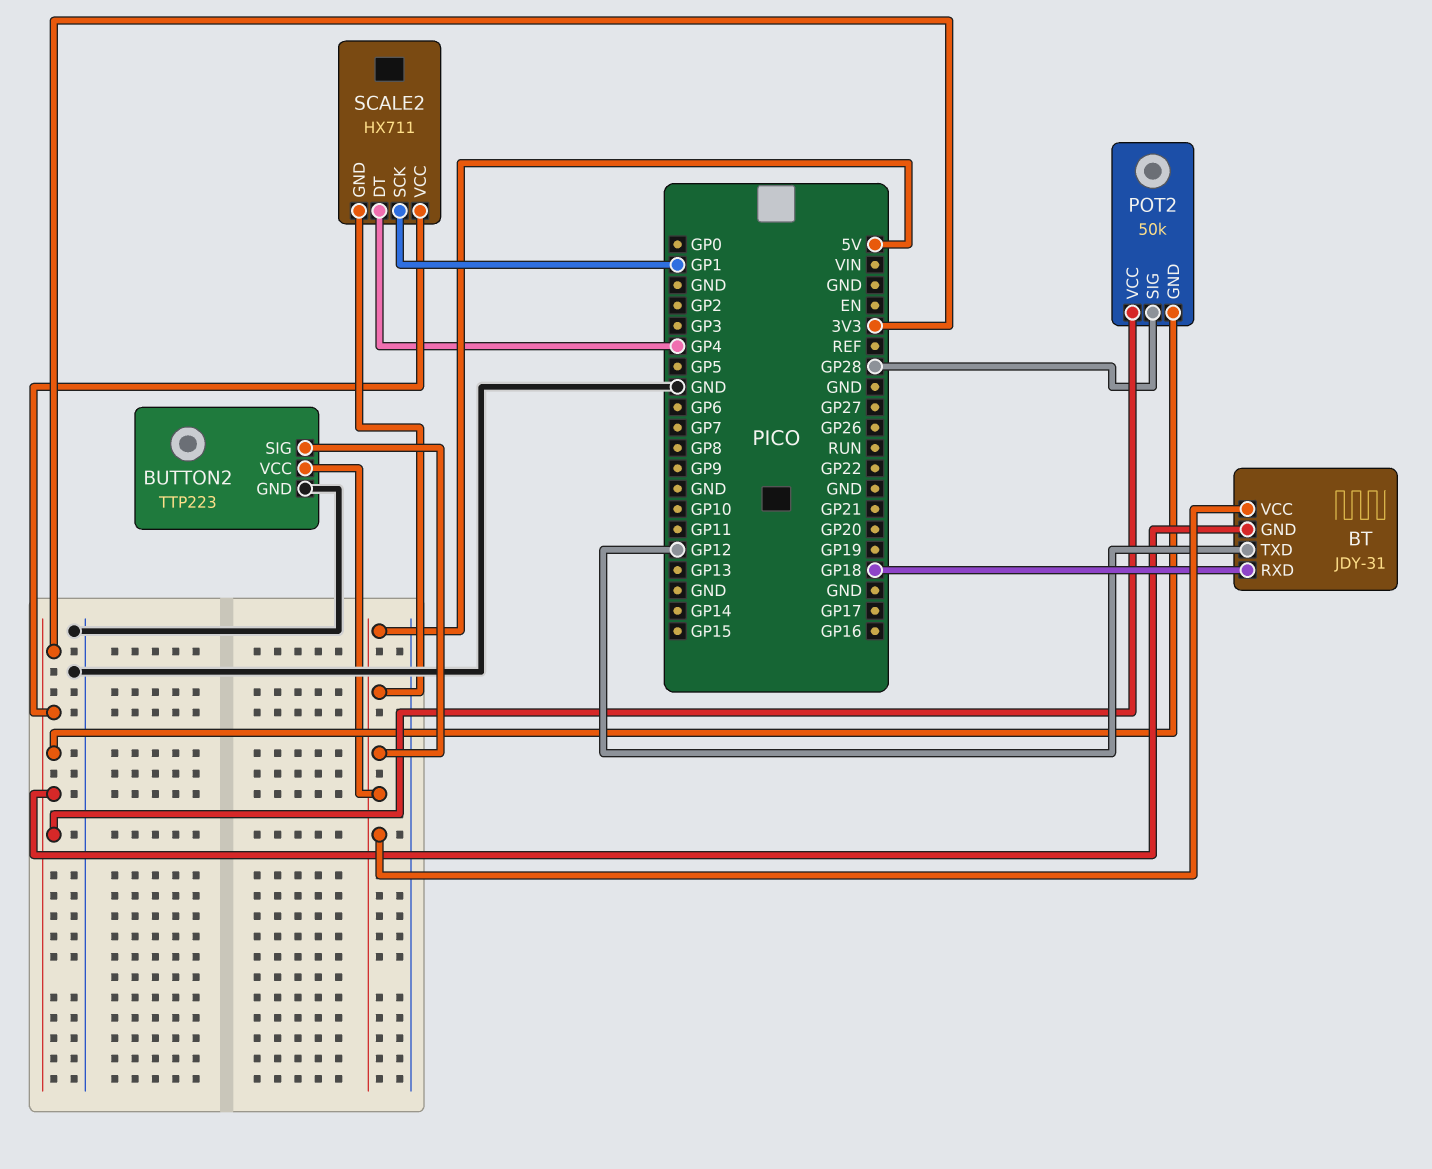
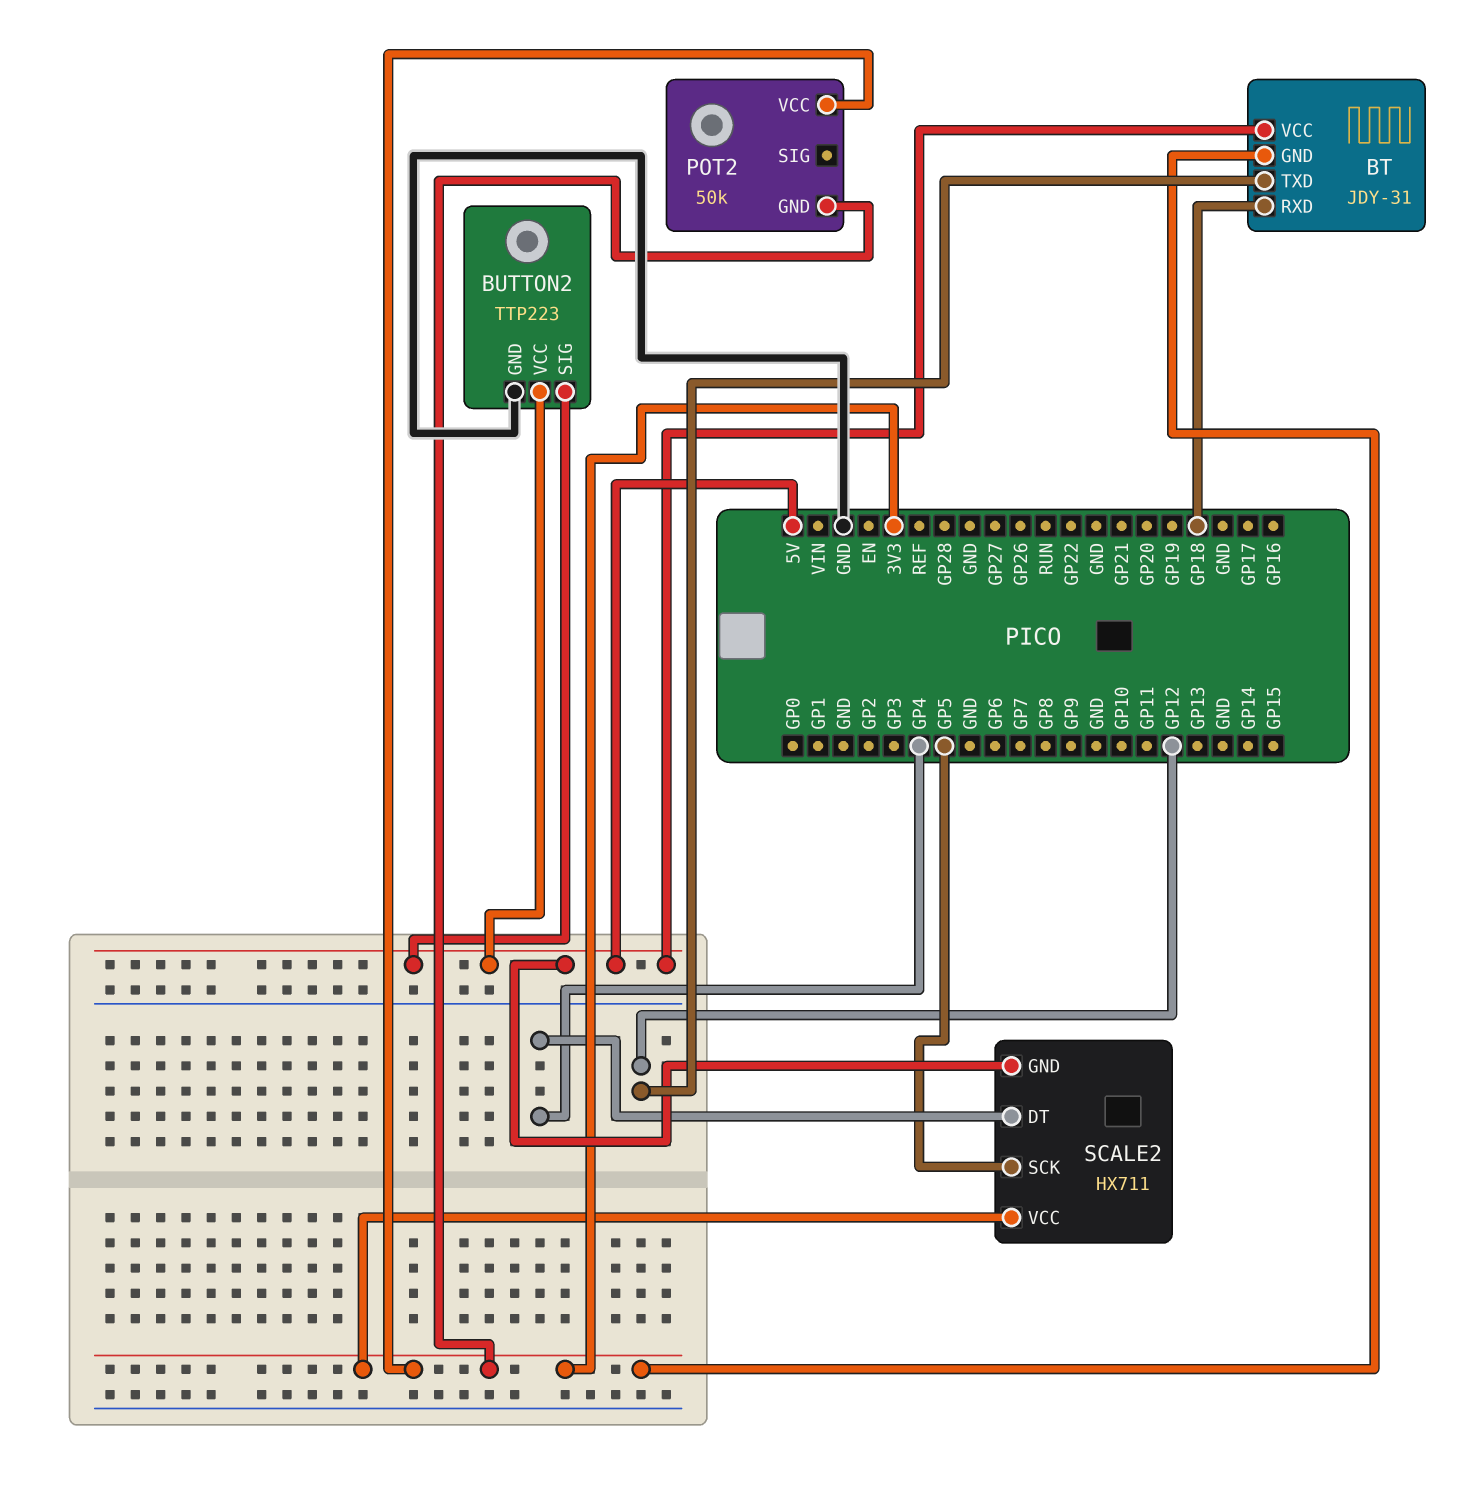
POT2 pin SIG: GP28 -> none
SCALE2 pin SCK: GP1 -> GP5

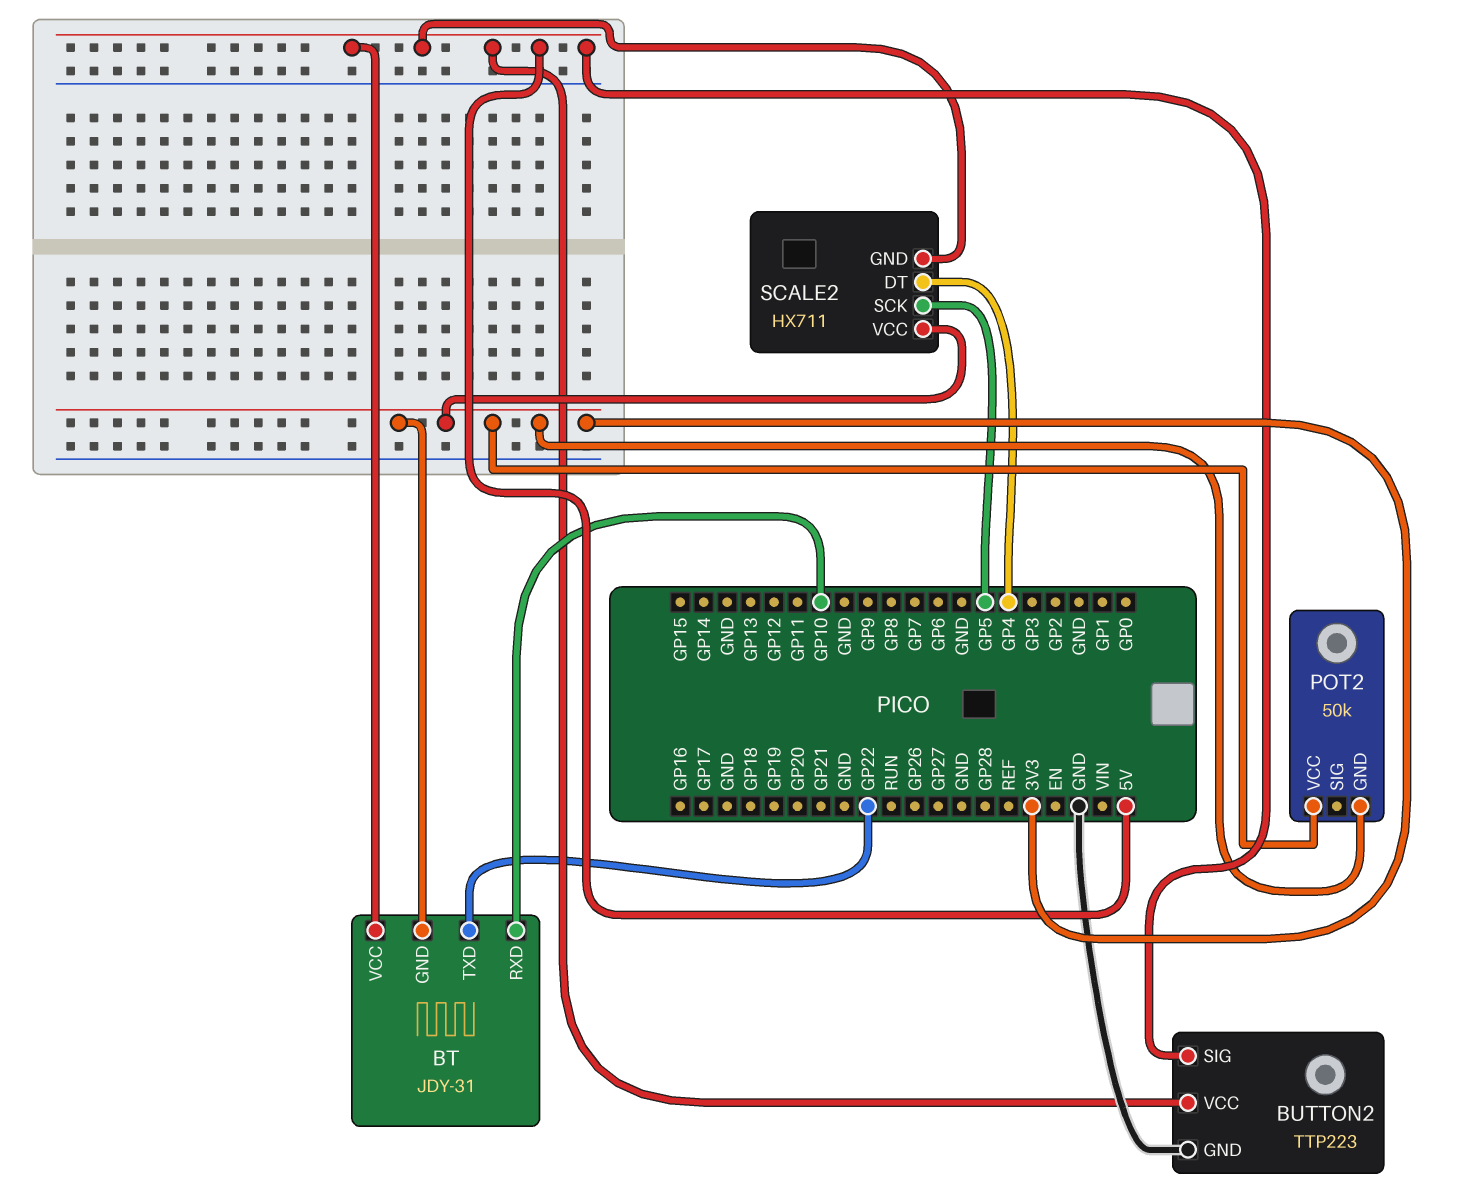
BT pin RXD: GP18 -> GP10
BT pin TXD: GP12 -> GP22

